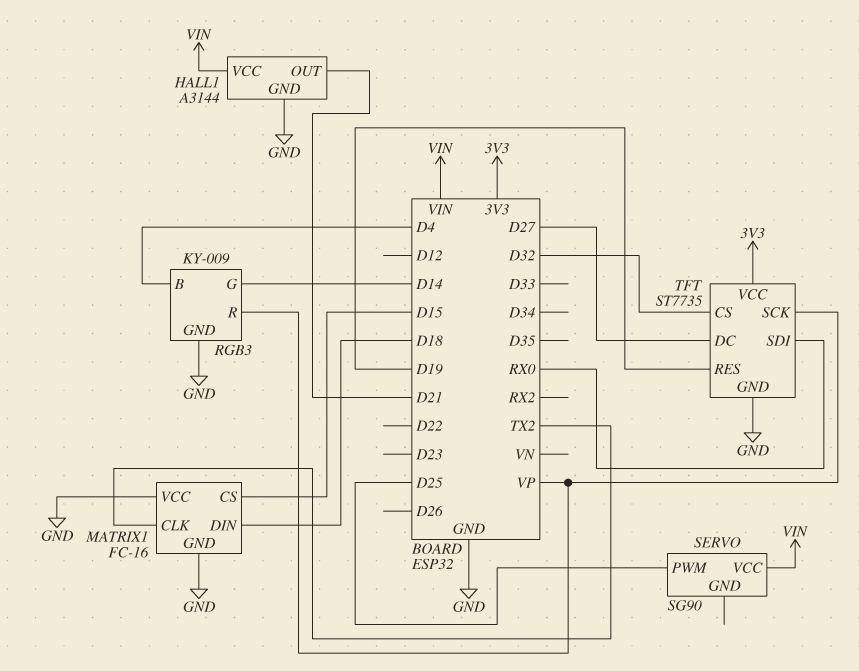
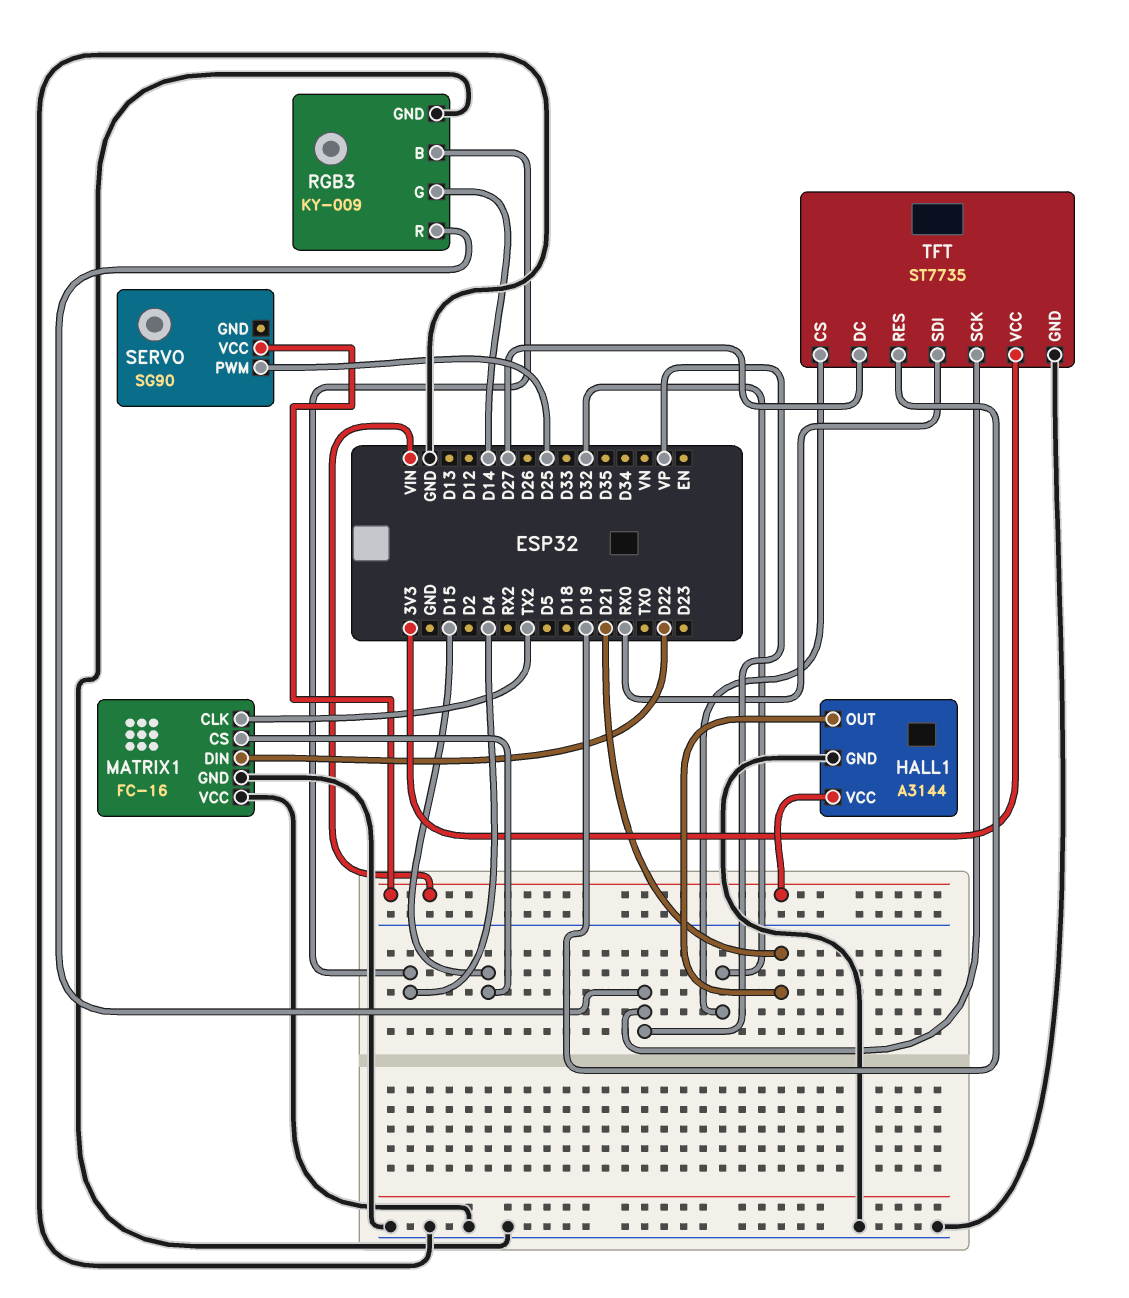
MATRIX1 pin DIN: D18 -> D22

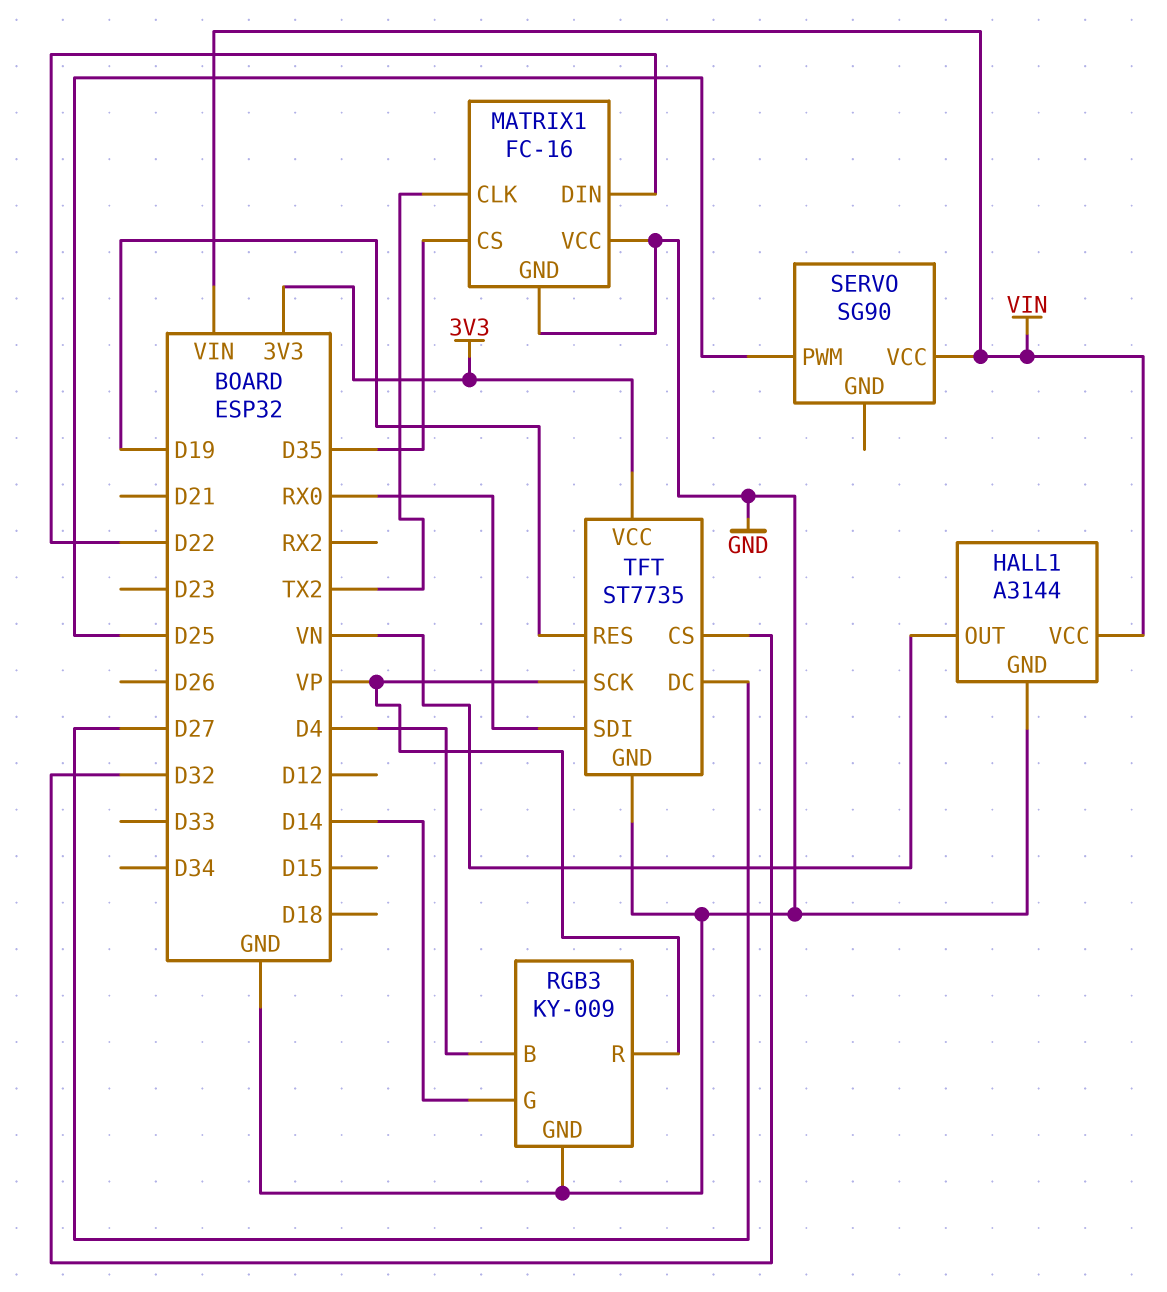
HALL1 pin OUT: D21 -> VN
MATRIX1 pin CS: D15 -> D35

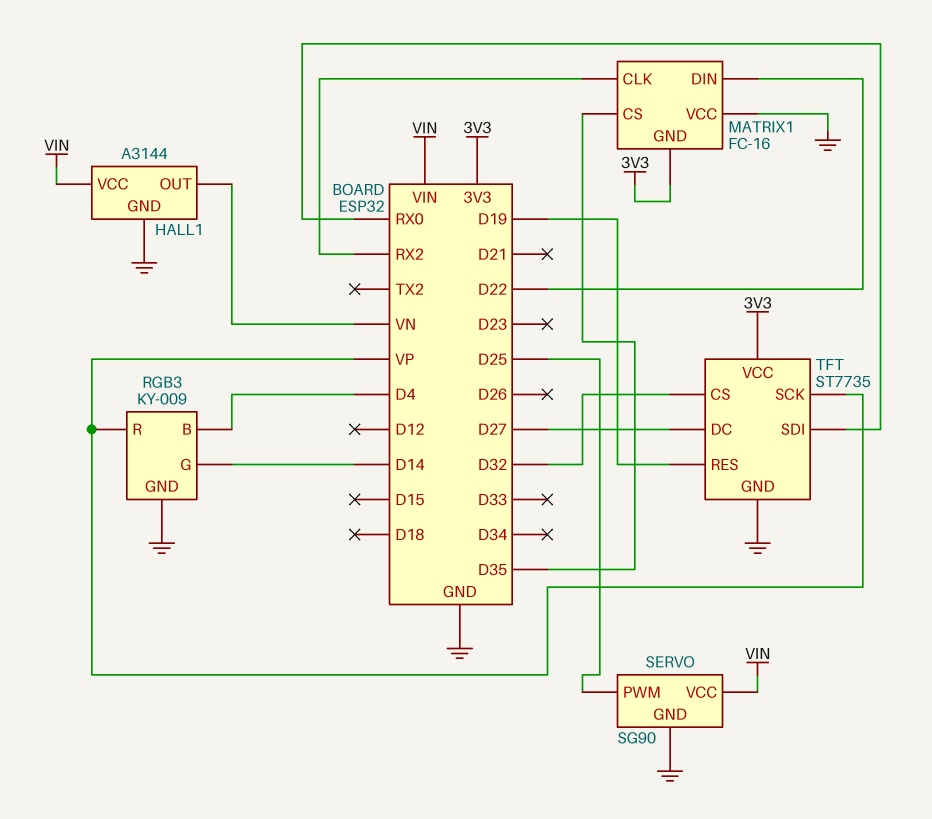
MATRIX1 pin CLK: TX2 -> RX2
MATRIX1 pin GND: GND -> 3V3
SERVO pin GND: none -> GND

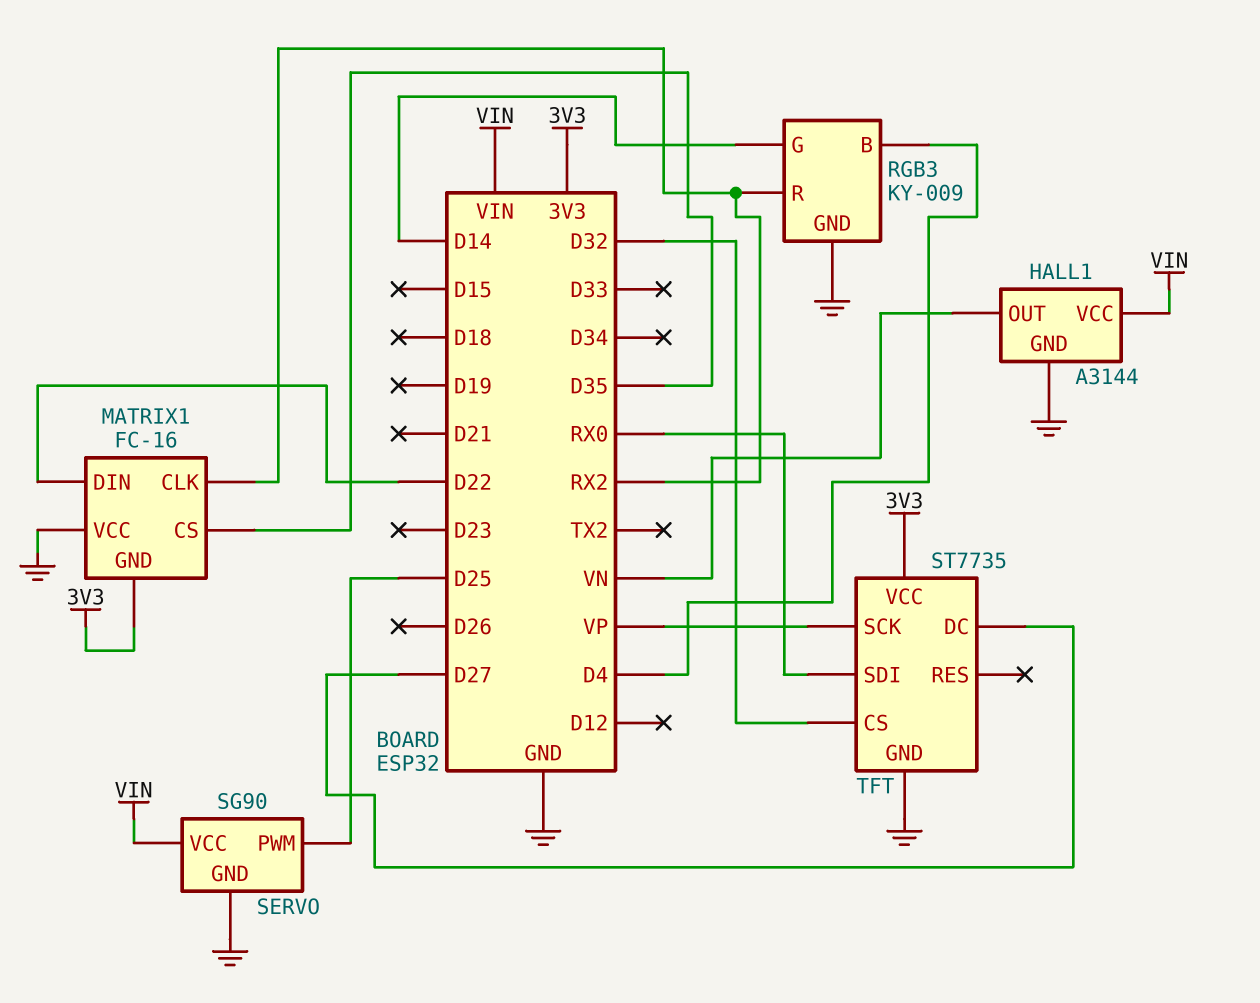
RGB3 pin R: VP -> RX2
TFT pin RES: D19 -> none

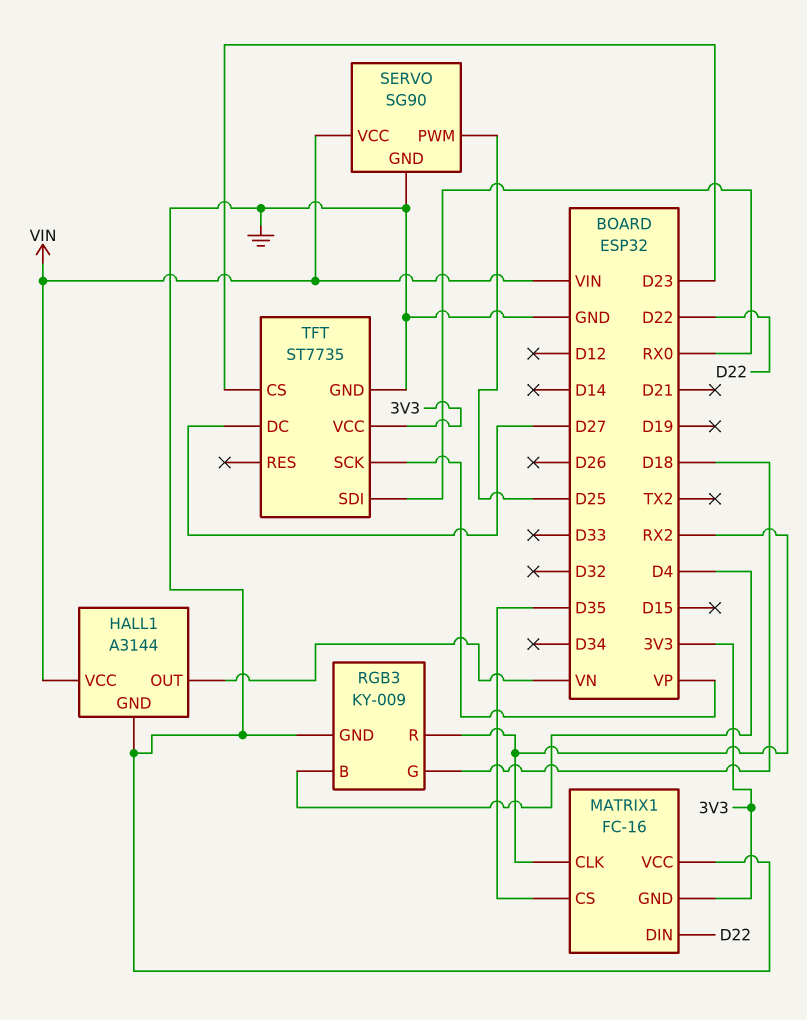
RGB3 pin G: D14 -> D18
TFT pin CS: D32 -> D23

